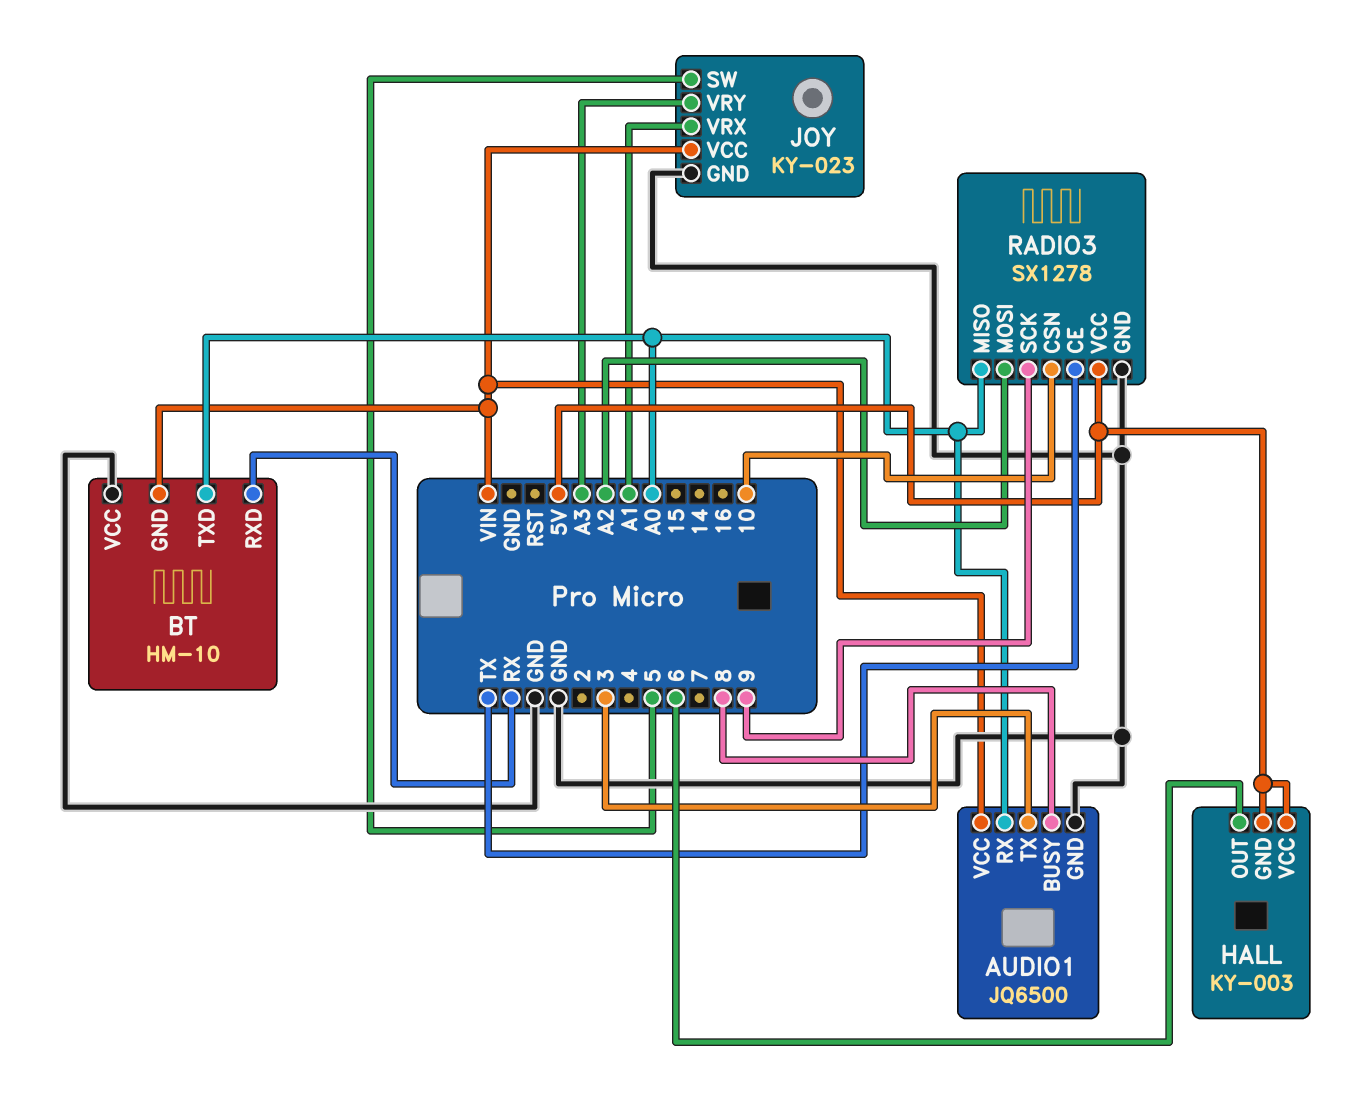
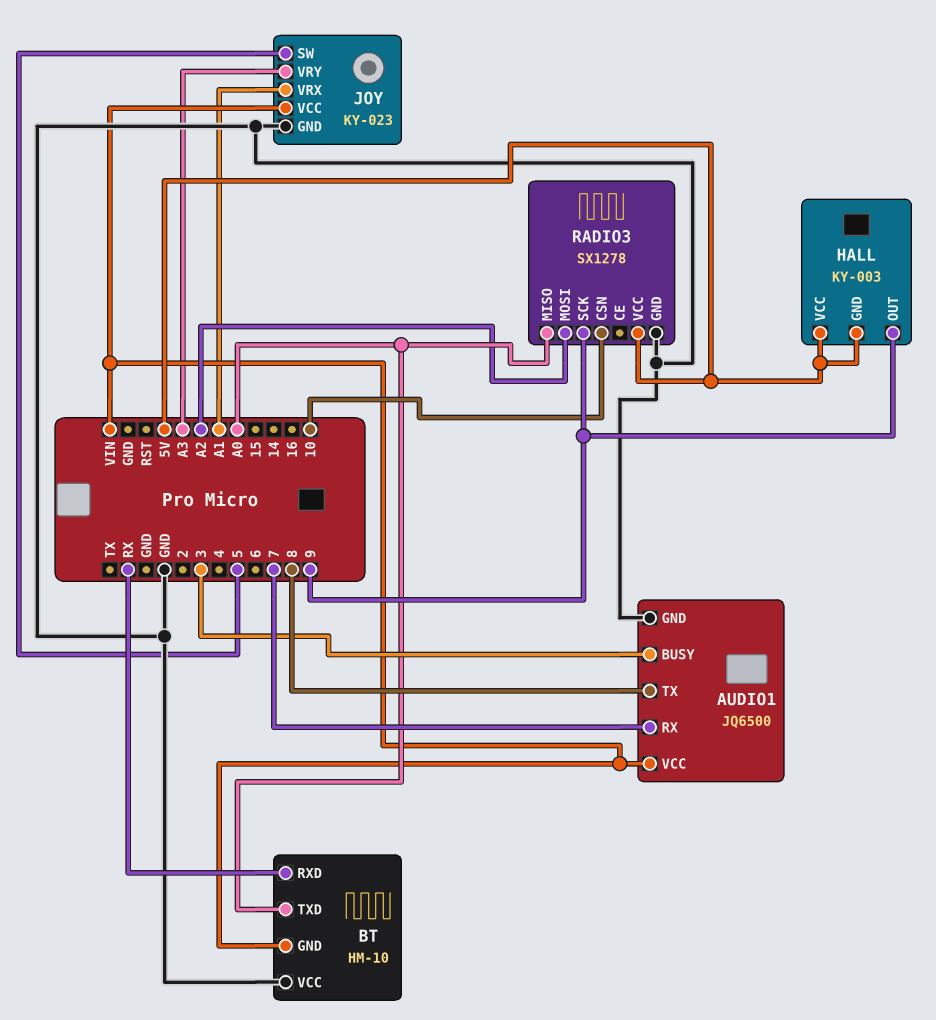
AUDIO1 pin BUSY: 8 -> 3
AUDIO1 pin RX: A0 -> 7
AUDIO1 pin TX: 3 -> 8
HALL pin OUT: 6 -> 9
RADIO3 pin CE: TX -> none

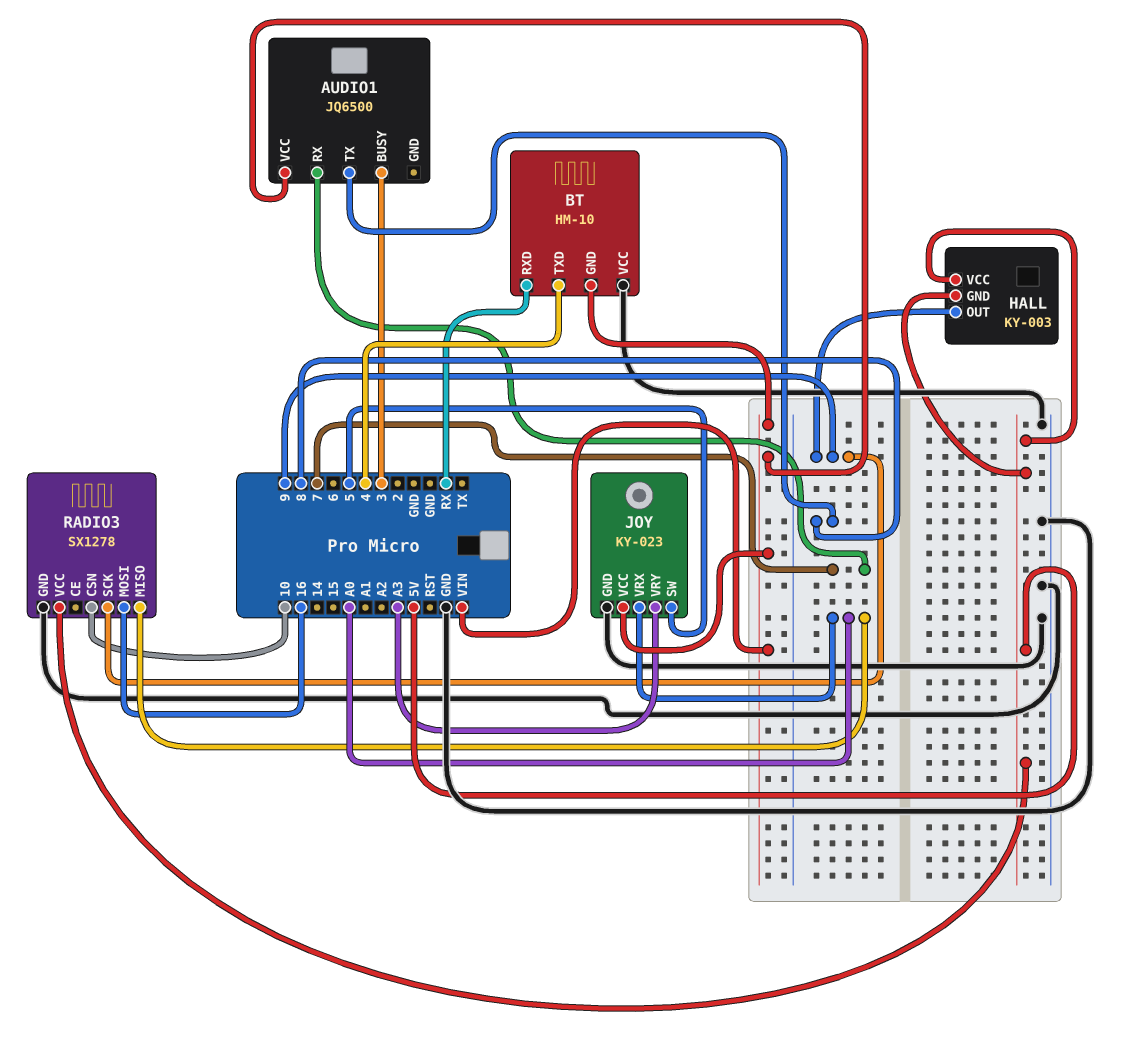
AUDIO1 pin GND: GND -> none
BT pin TXD: A0 -> 4
JOY pin VRX: A1 -> A0
RADIO3 pin MOSI: A2 -> 16

